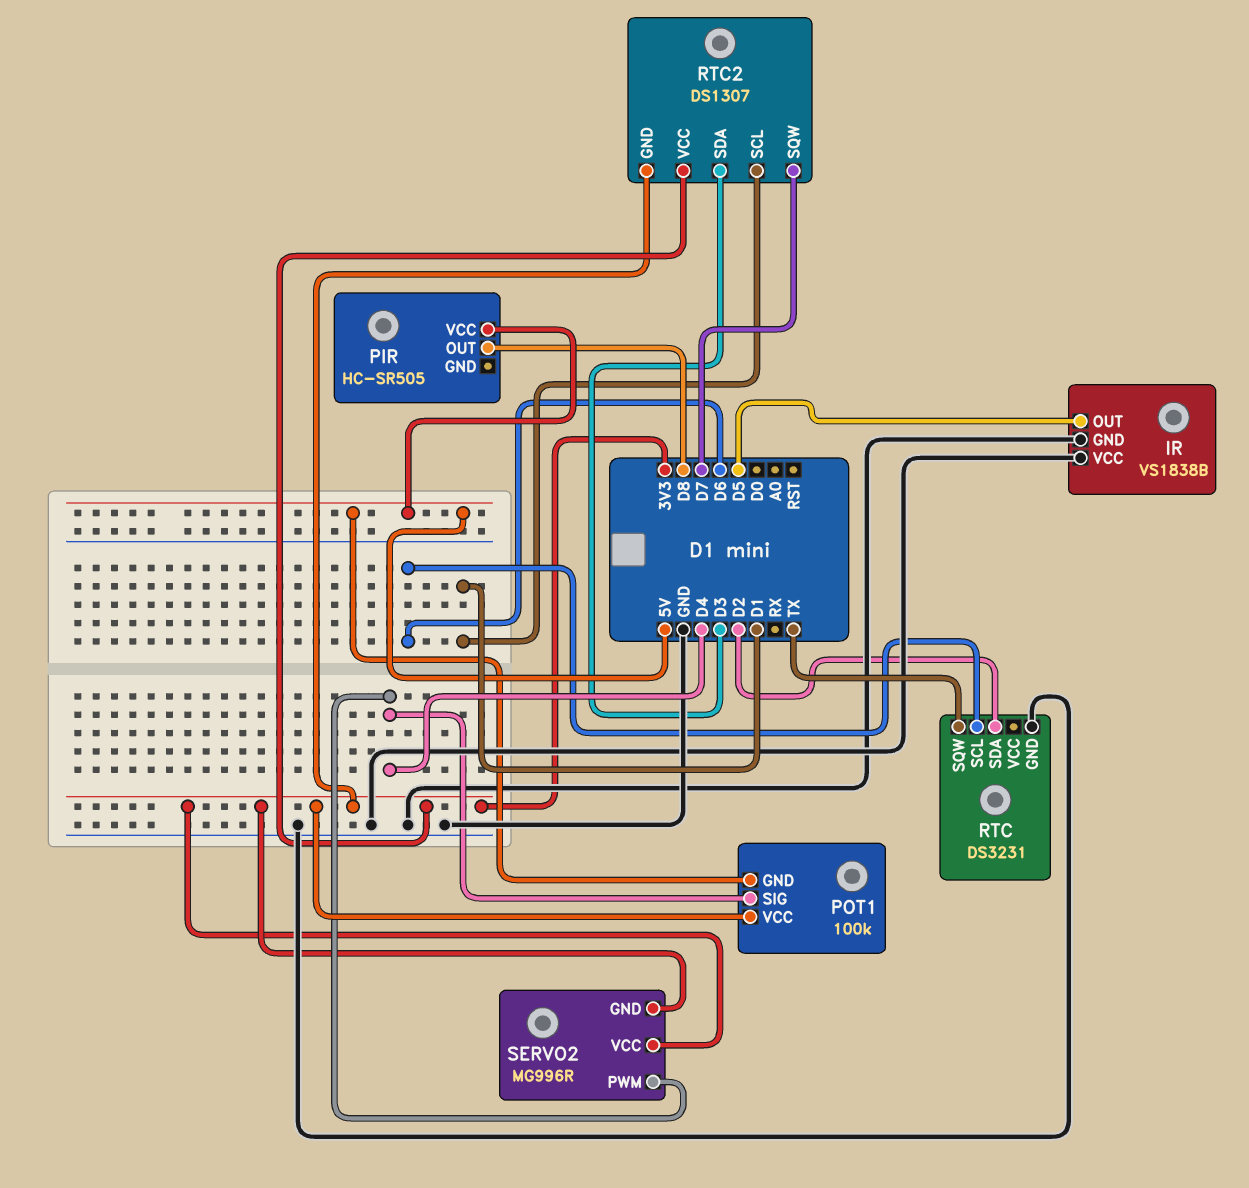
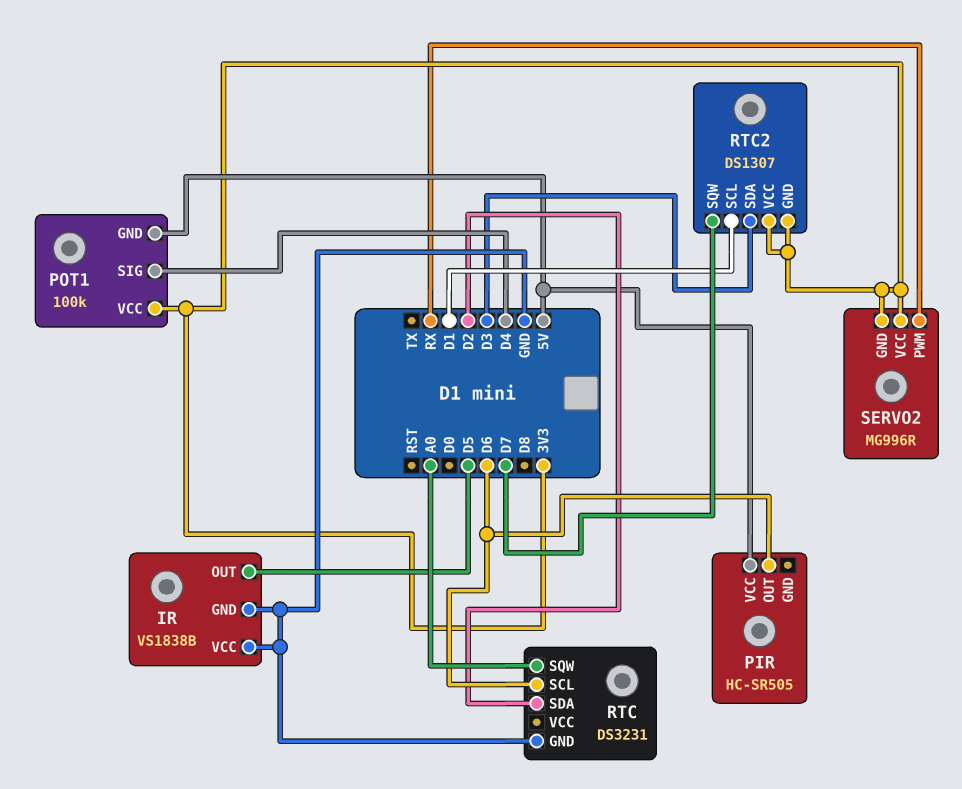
PIR pin OUT: D8 -> D6
RTC pin SQW: TX -> A0
SERVO2 pin PWM: D4 -> RX

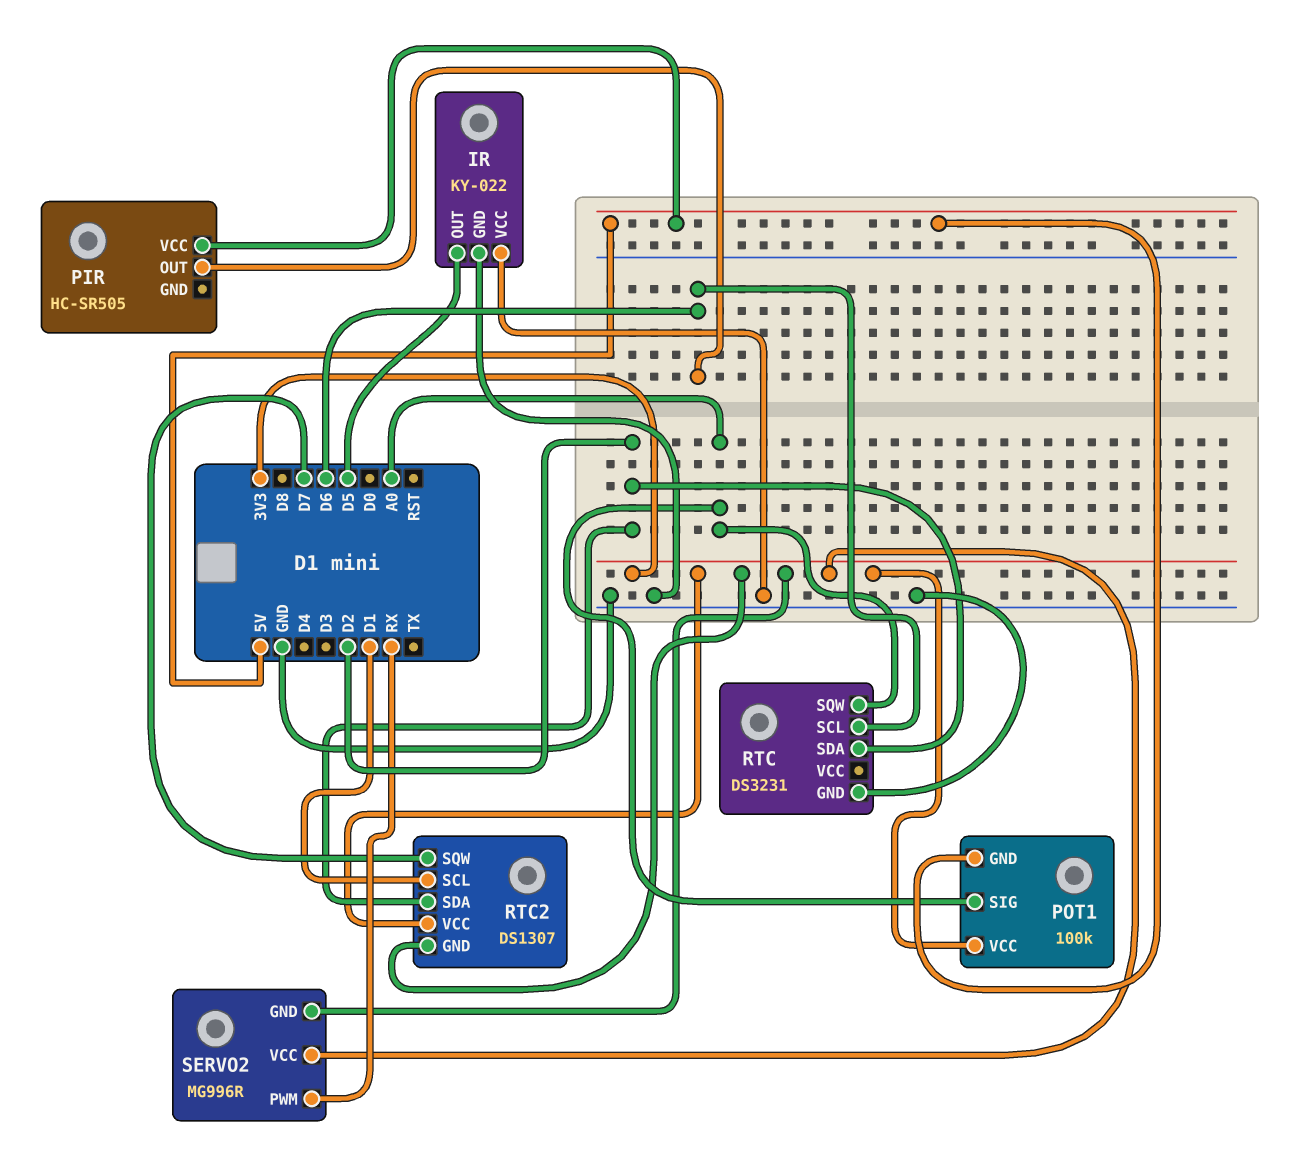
IR: VS1838B -> KY-022
POT1 pin SIG: D4 -> A0
RTC2 pin SDA: D3 -> D2

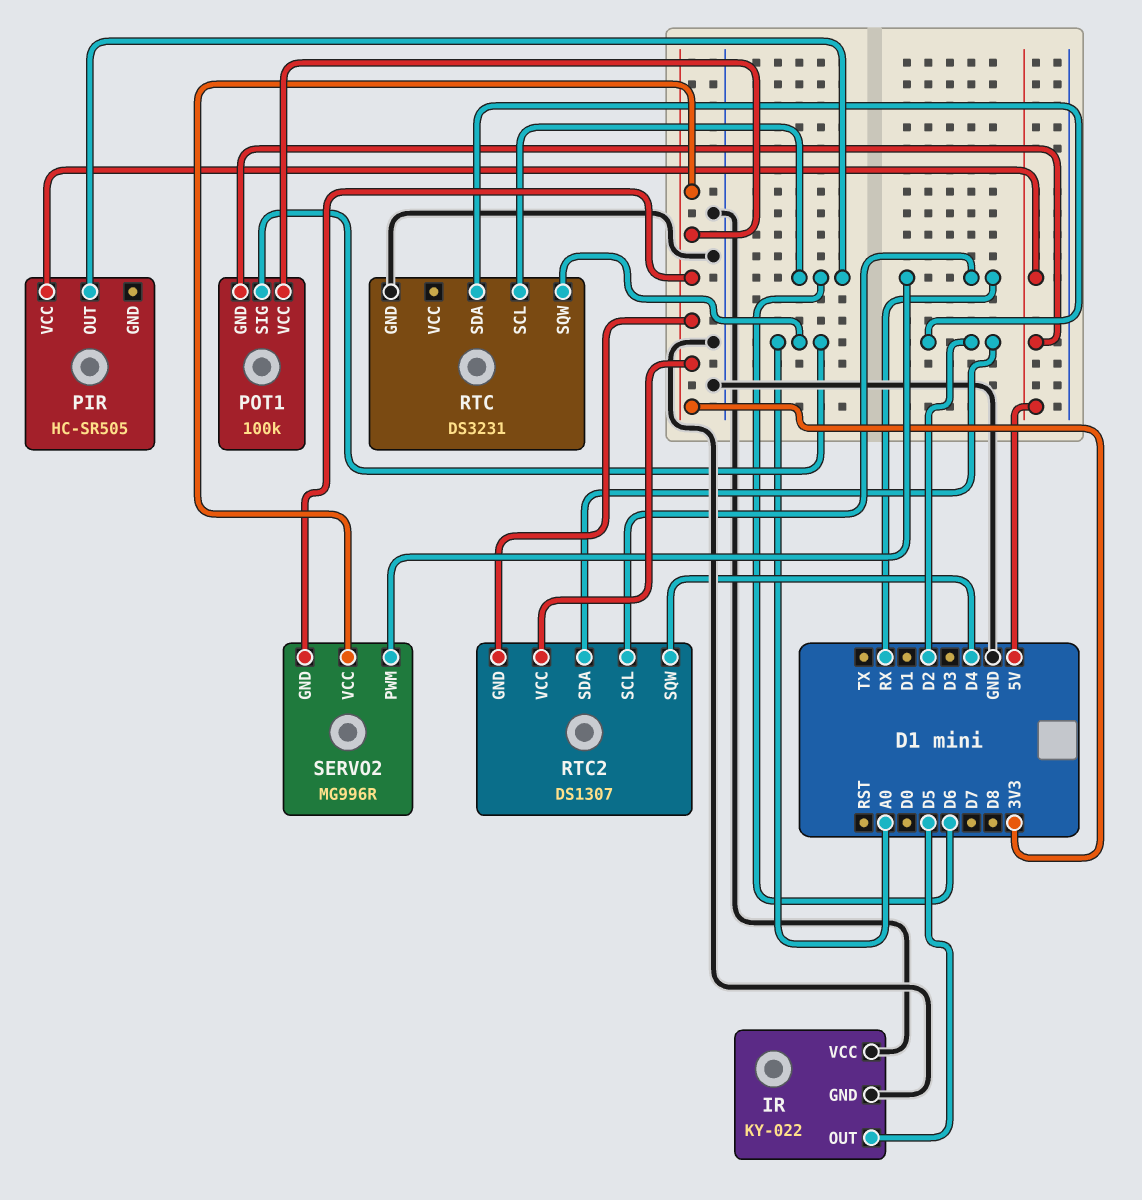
RTC2 pin SCL: D1 -> RX
RTC2 pin SQW: D7 -> D4

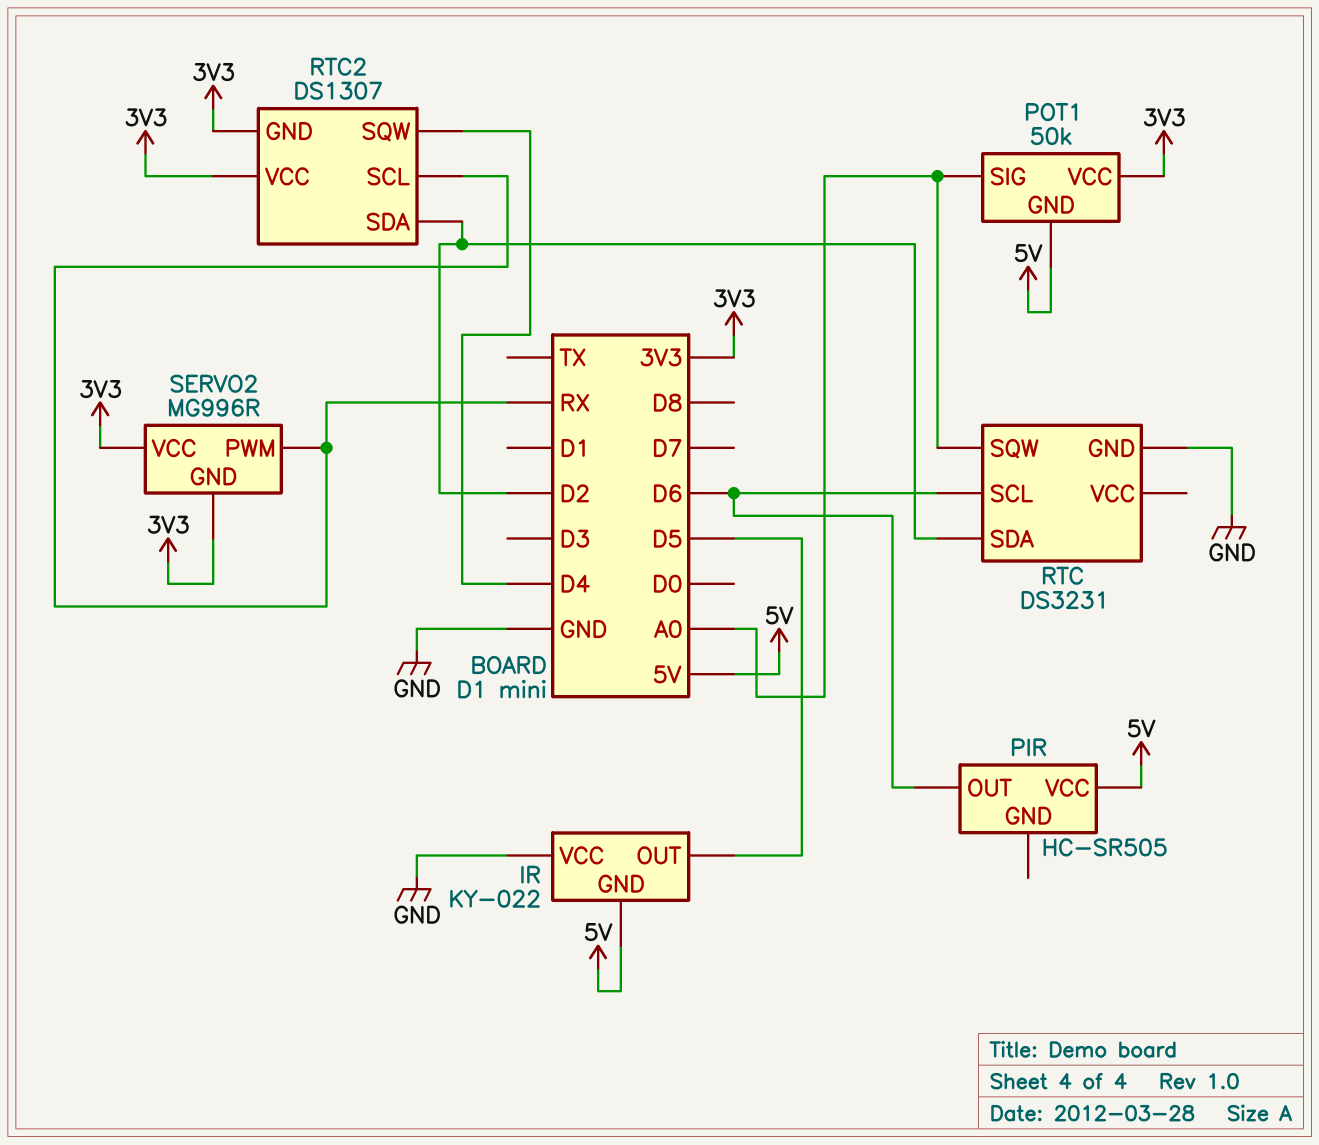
IR pin GND: GND -> 5V
POT1: 100k -> 50k

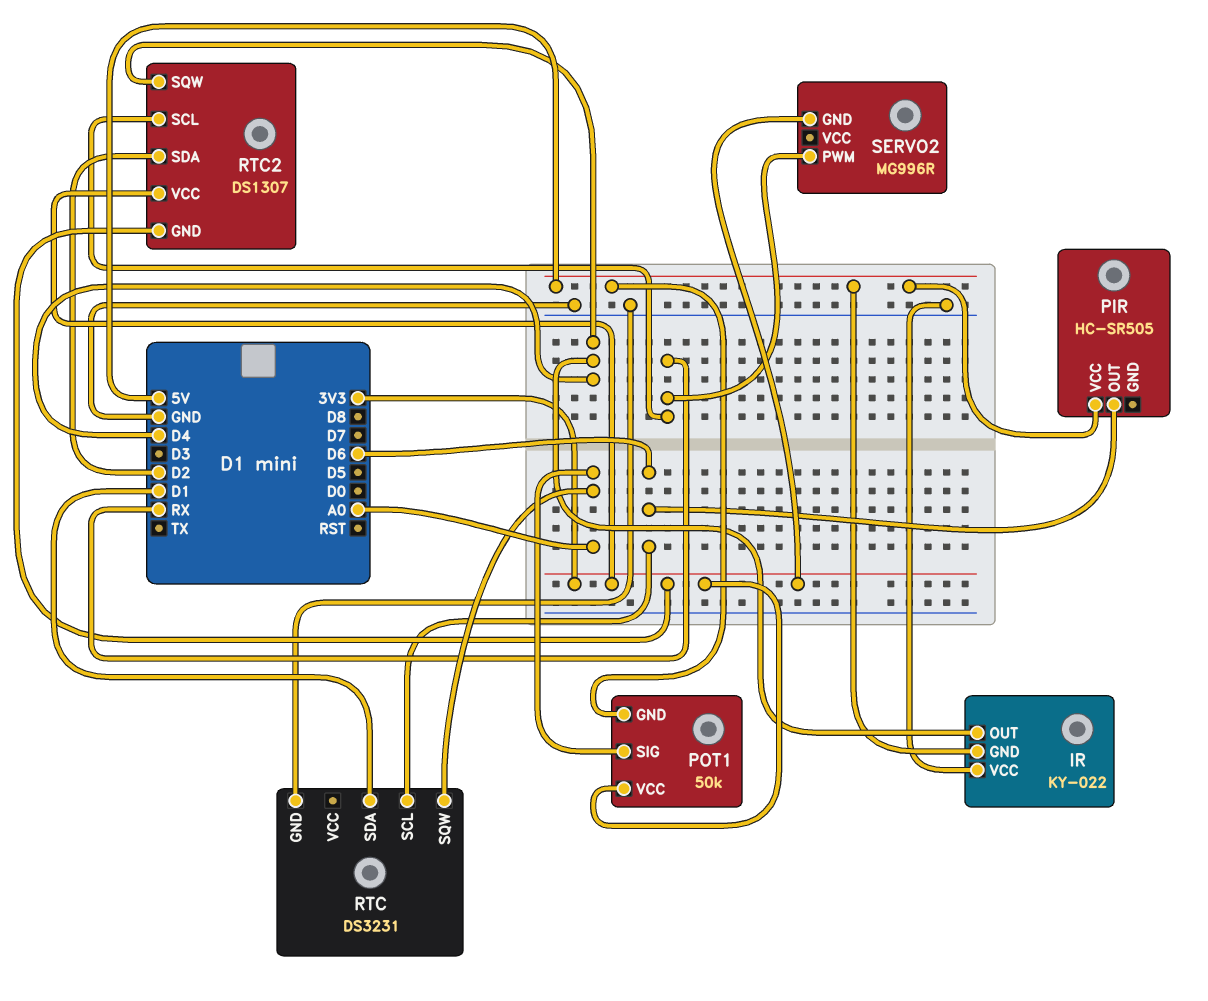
IR pin OUT: D5 -> D4
RTC pin SDA: D2 -> D1
SERVO2 pin VCC: 3V3 -> none

